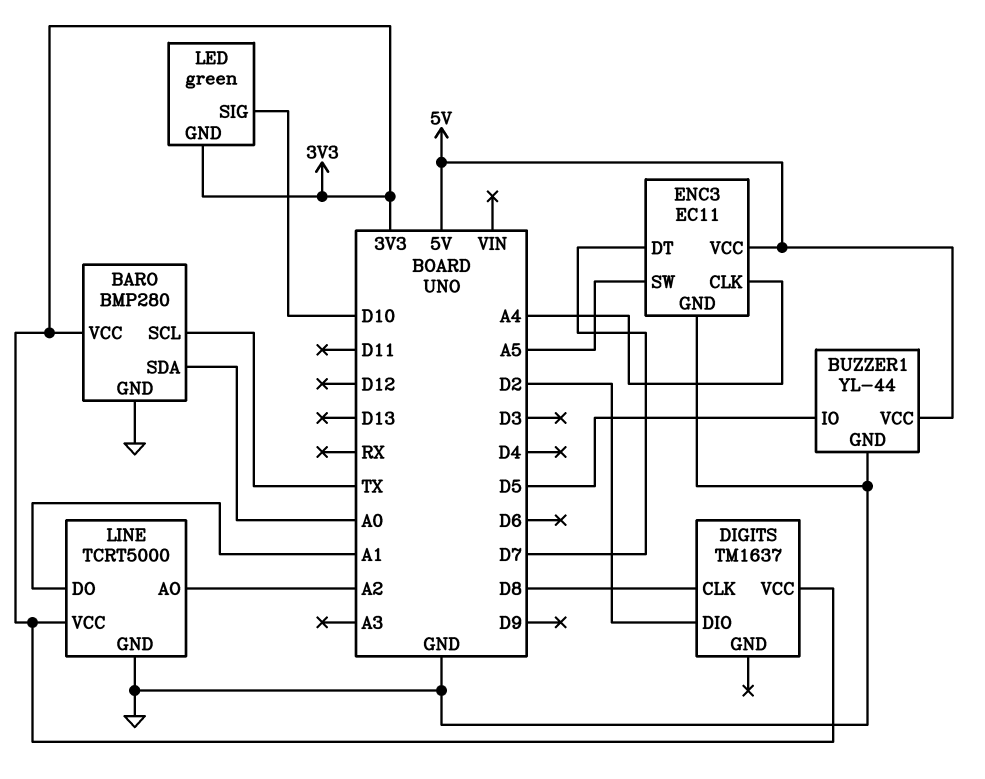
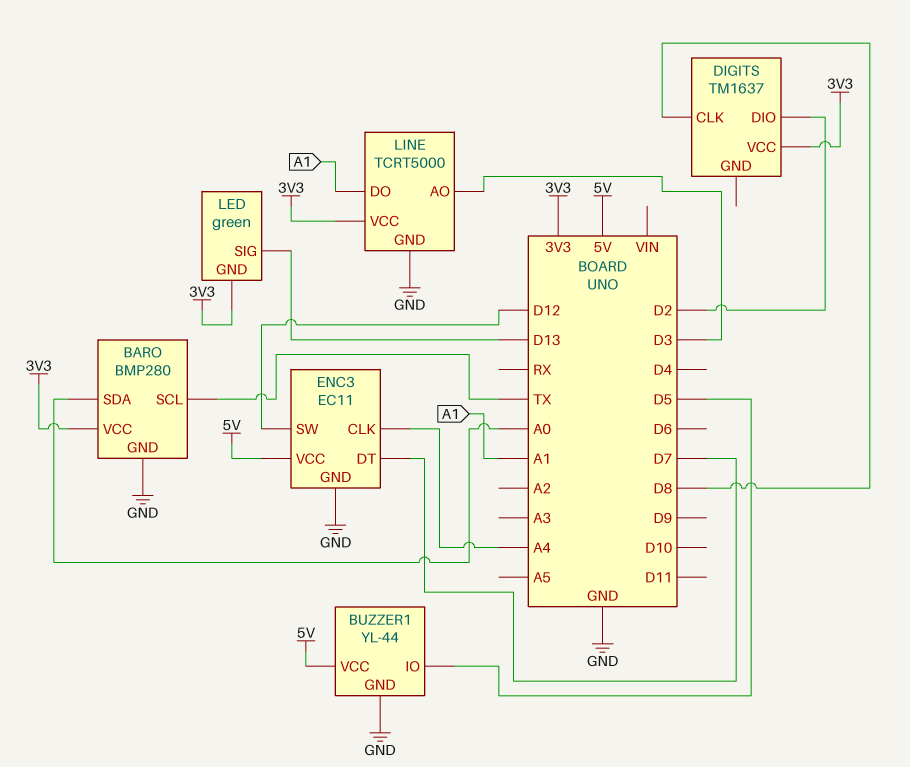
ENC3 pin SW: A5 -> D12
LED pin SIG: D10 -> D13
LINE pin AO: A2 -> D3

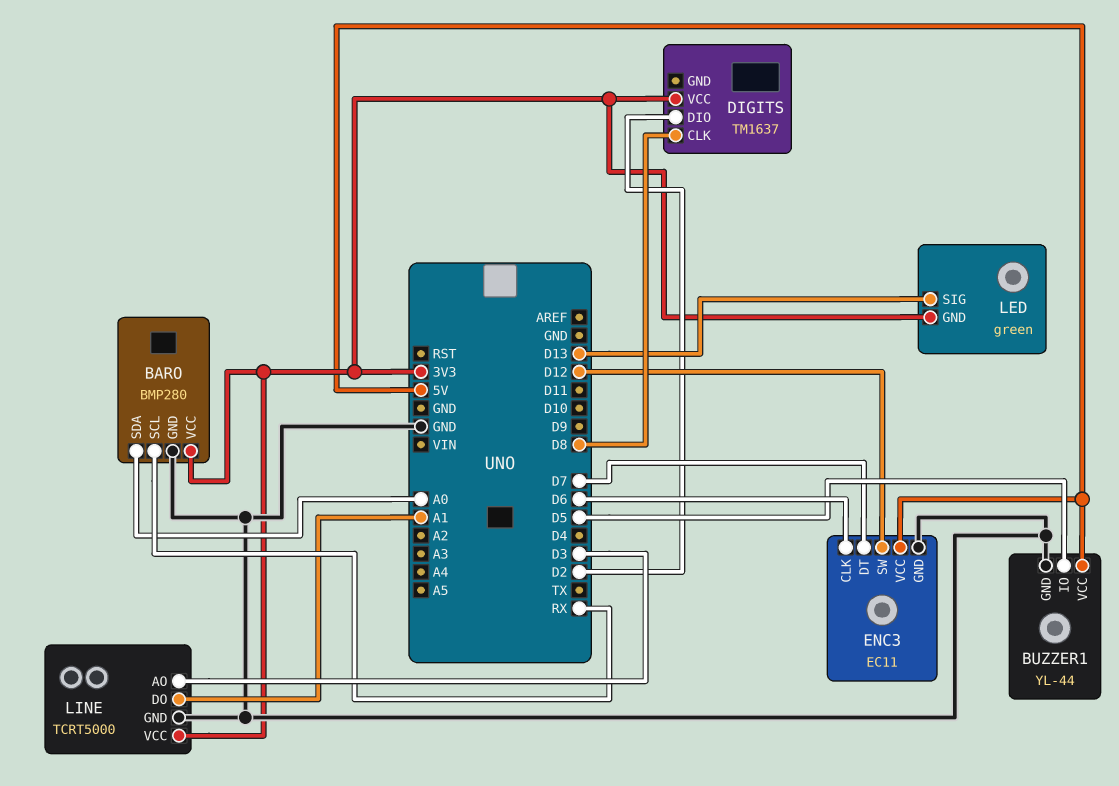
BARO pin SCL: TX -> RX
ENC3 pin CLK: A4 -> D6

